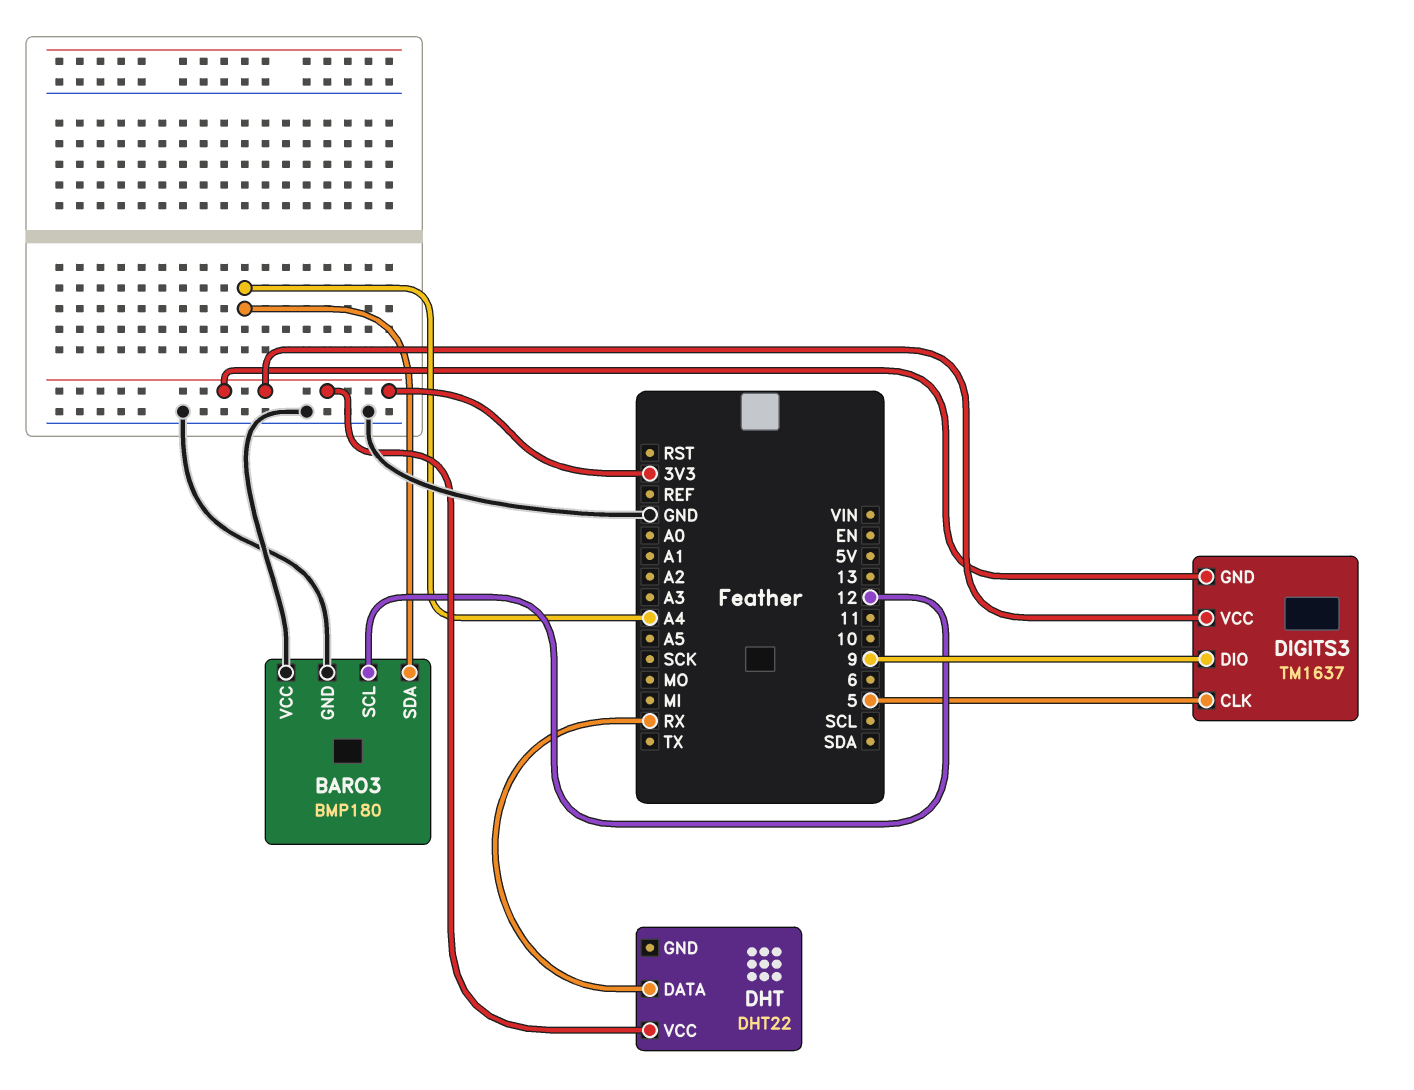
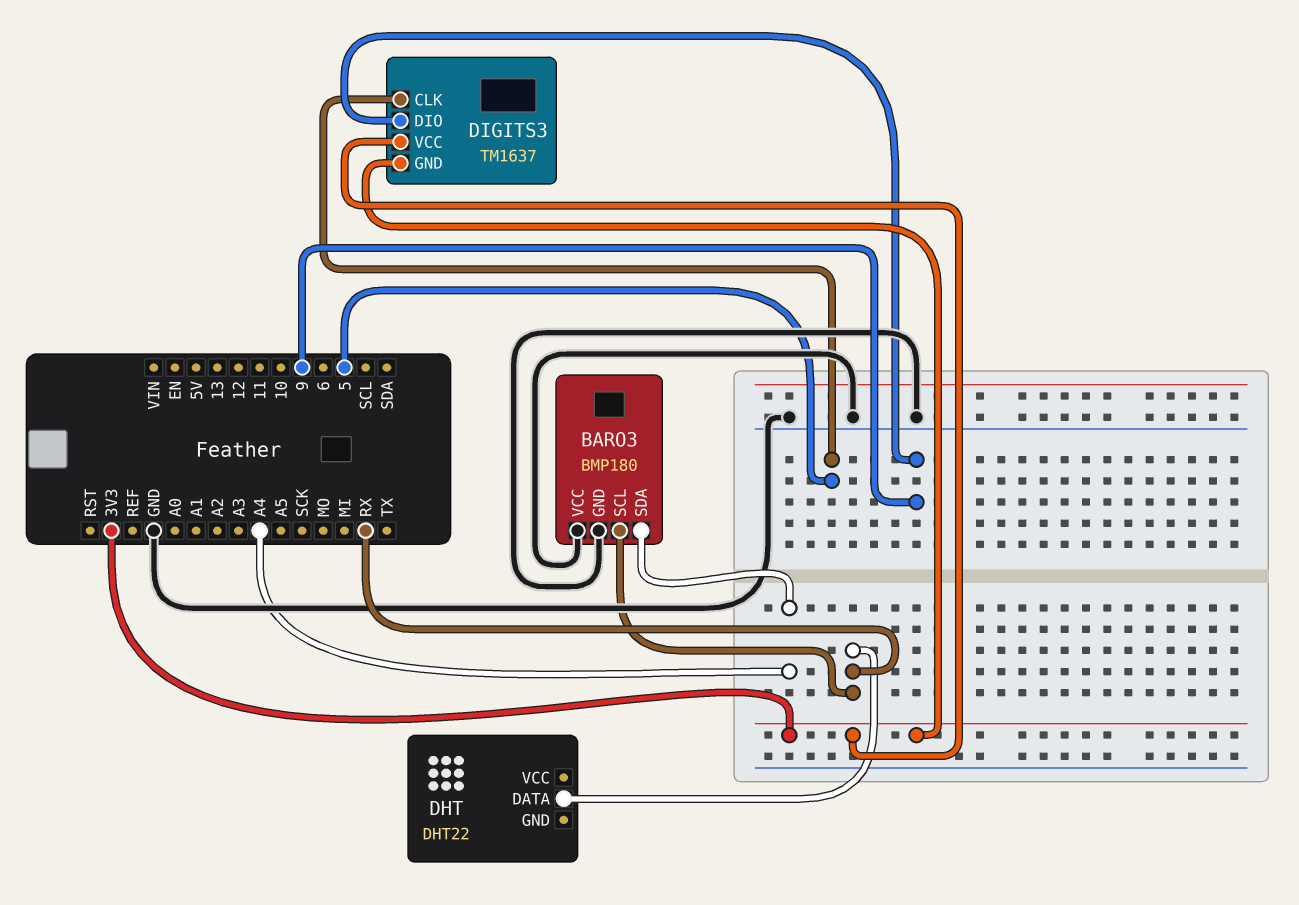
BARO3 pin SCL: 12 -> RX
DHT pin VCC: 3V3 -> none

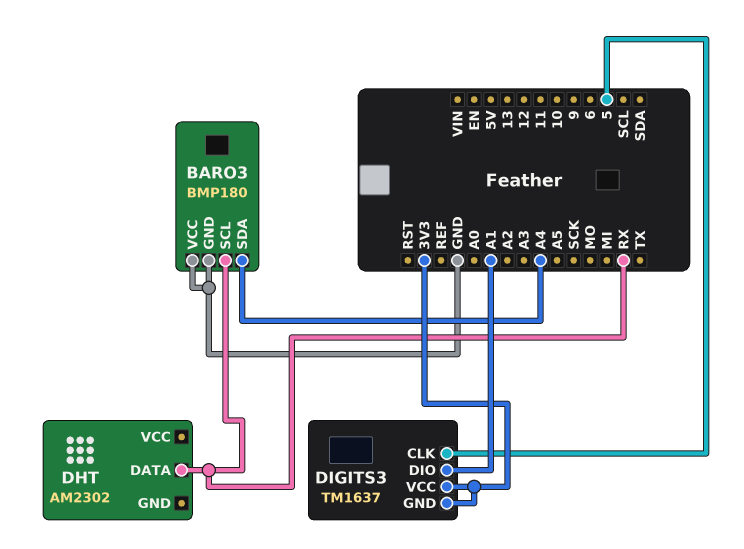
DHT: DHT22 -> AM2302
DIGITS3 pin DIO: 9 -> A1

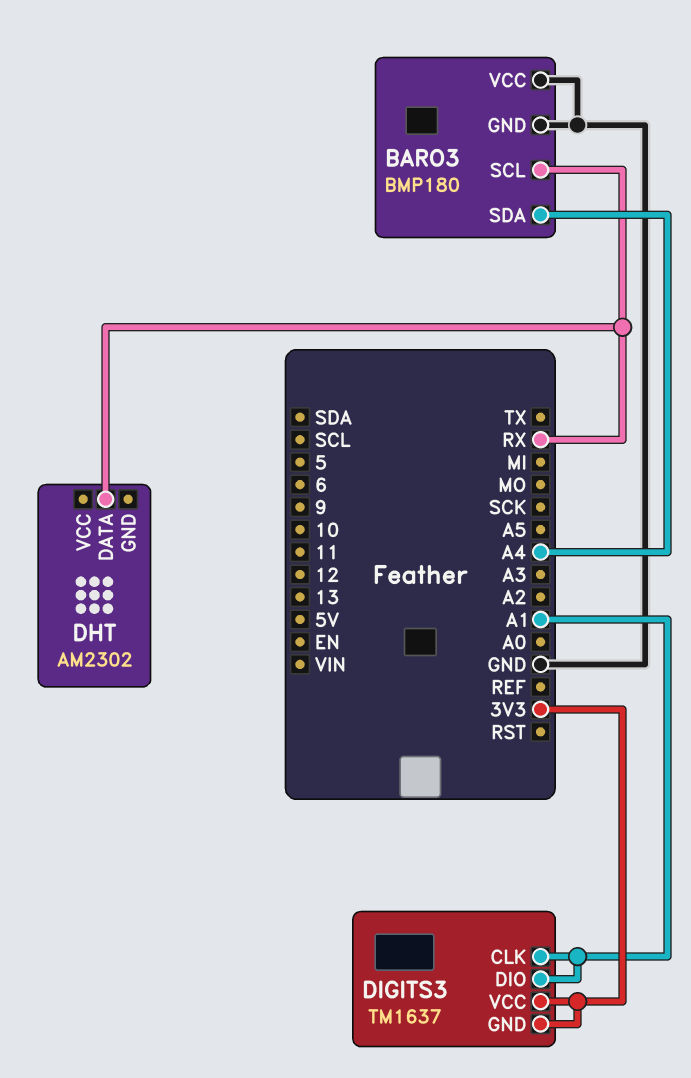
DIGITS3 pin CLK: 5 -> A1

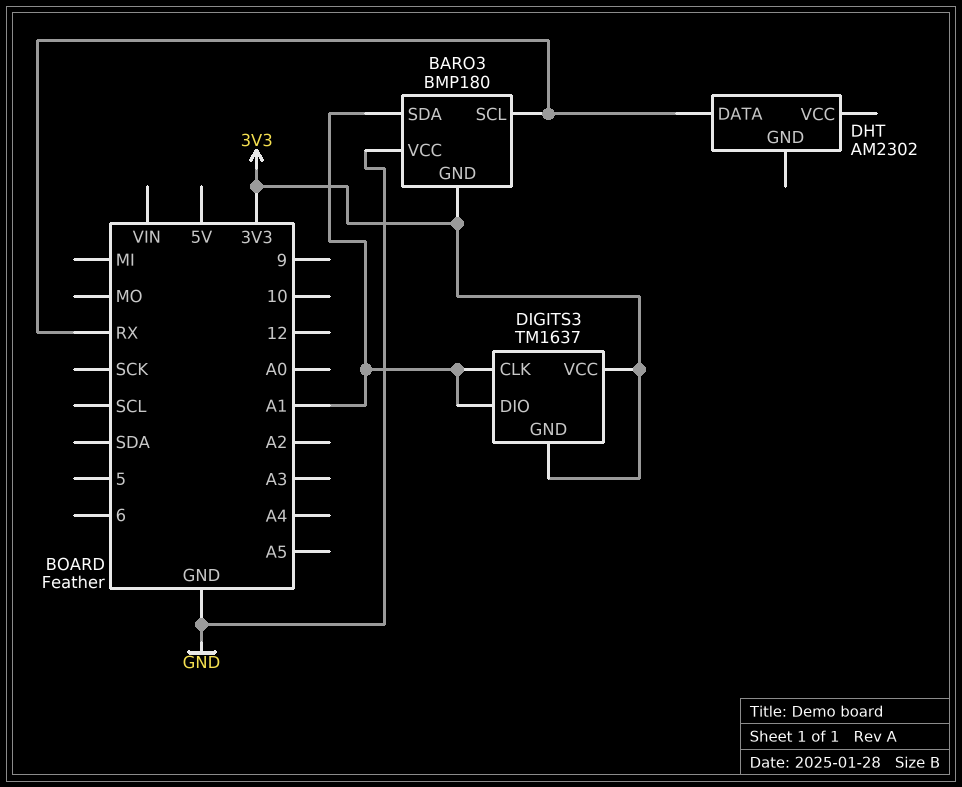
BARO3 pin GND: GND -> 3V3
BARO3 pin SDA: A4 -> A1

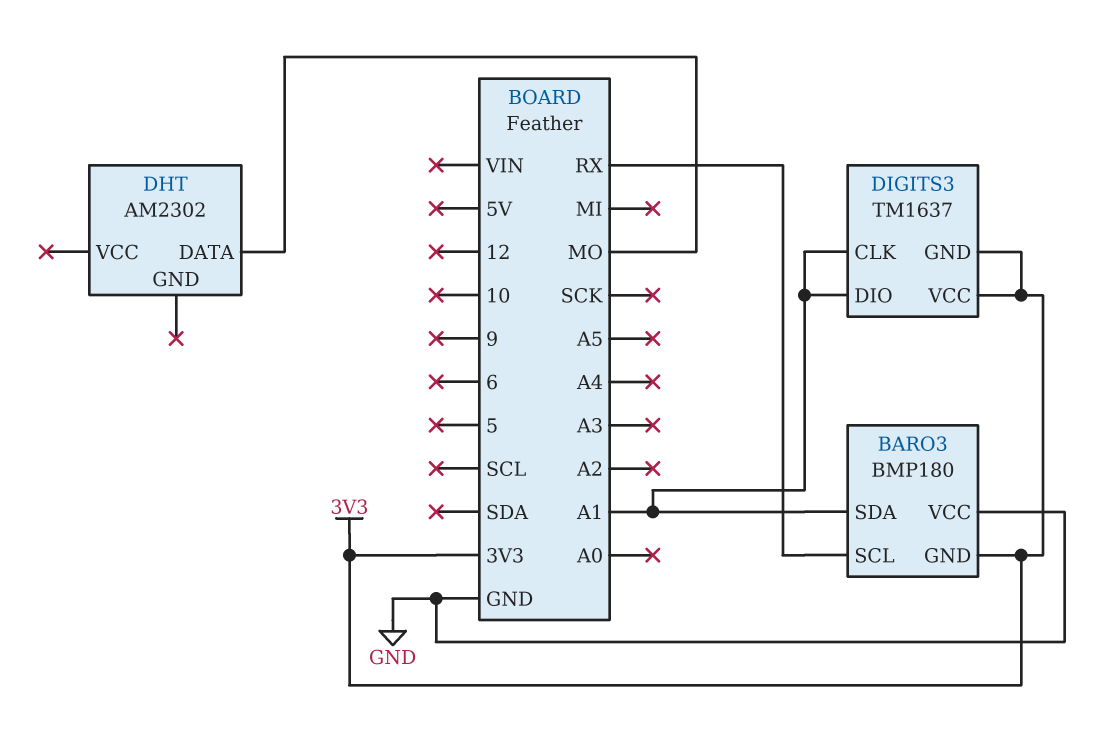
DHT pin DATA: RX -> MO

